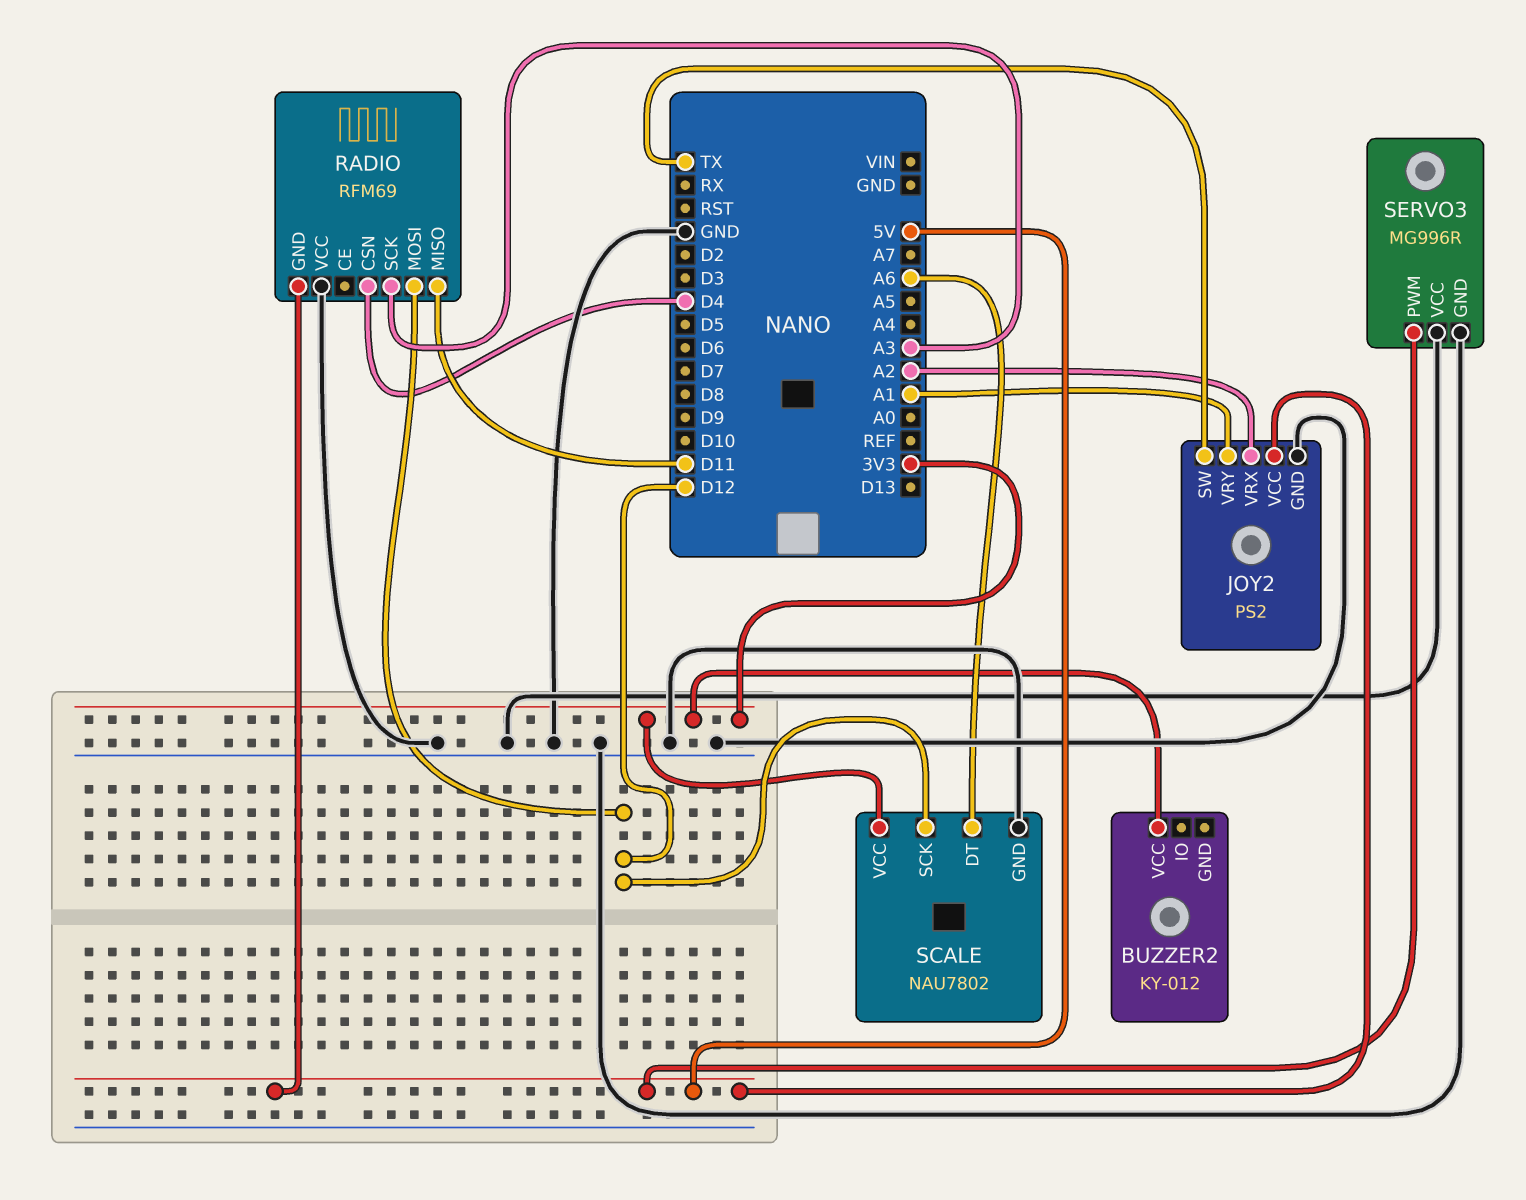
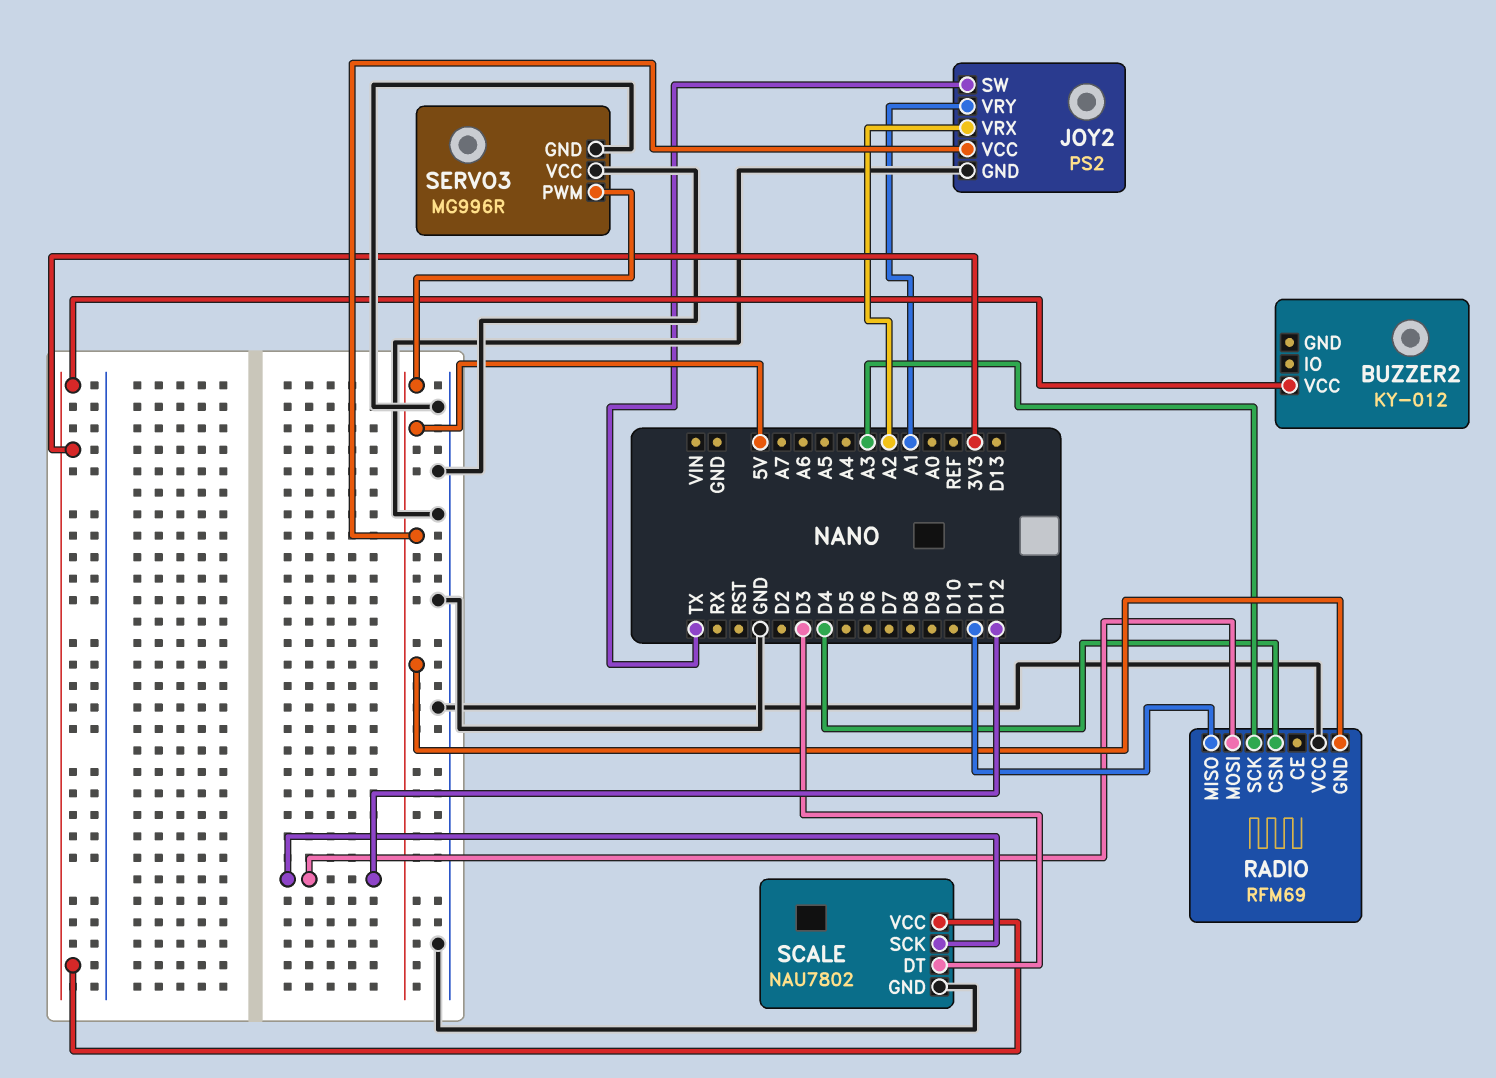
SCALE pin DT: A6 -> D3

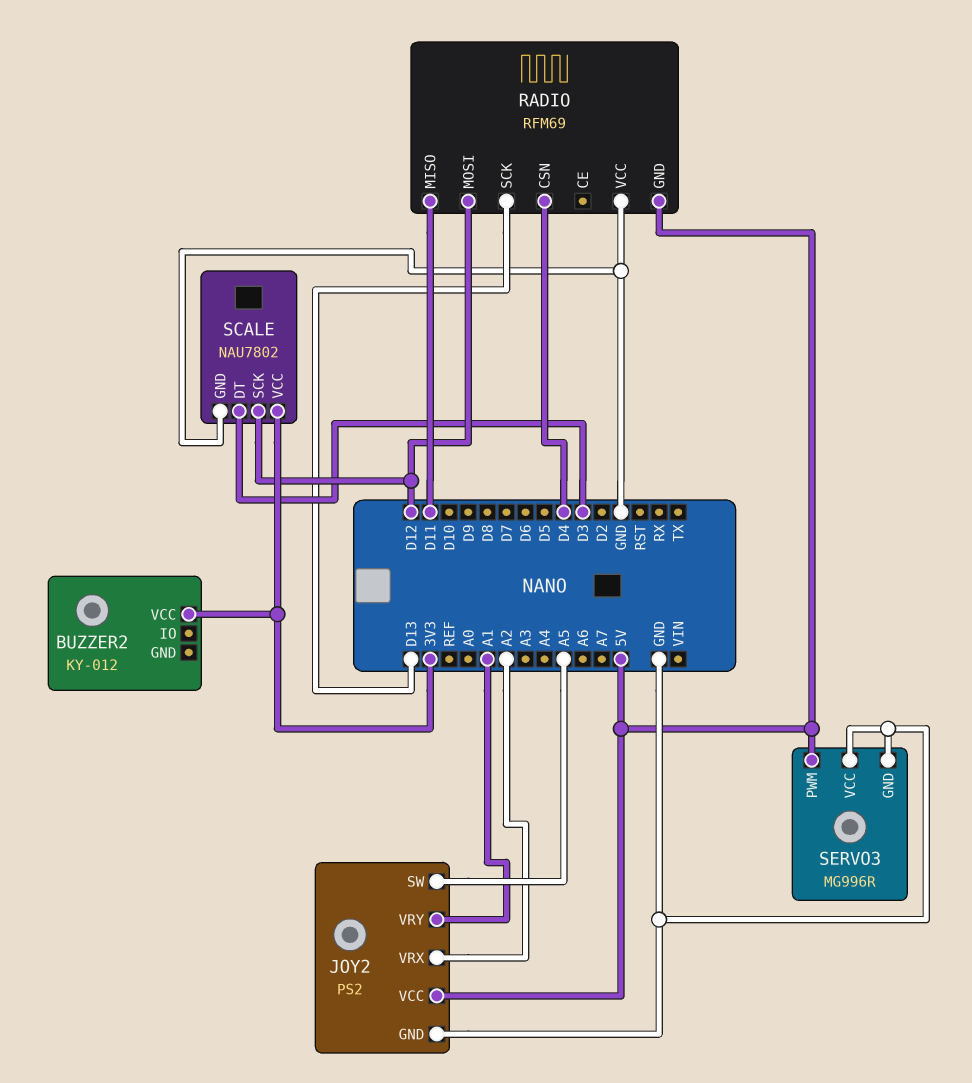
JOY2 pin SW: TX -> A5
RADIO pin SCK: A3 -> D13

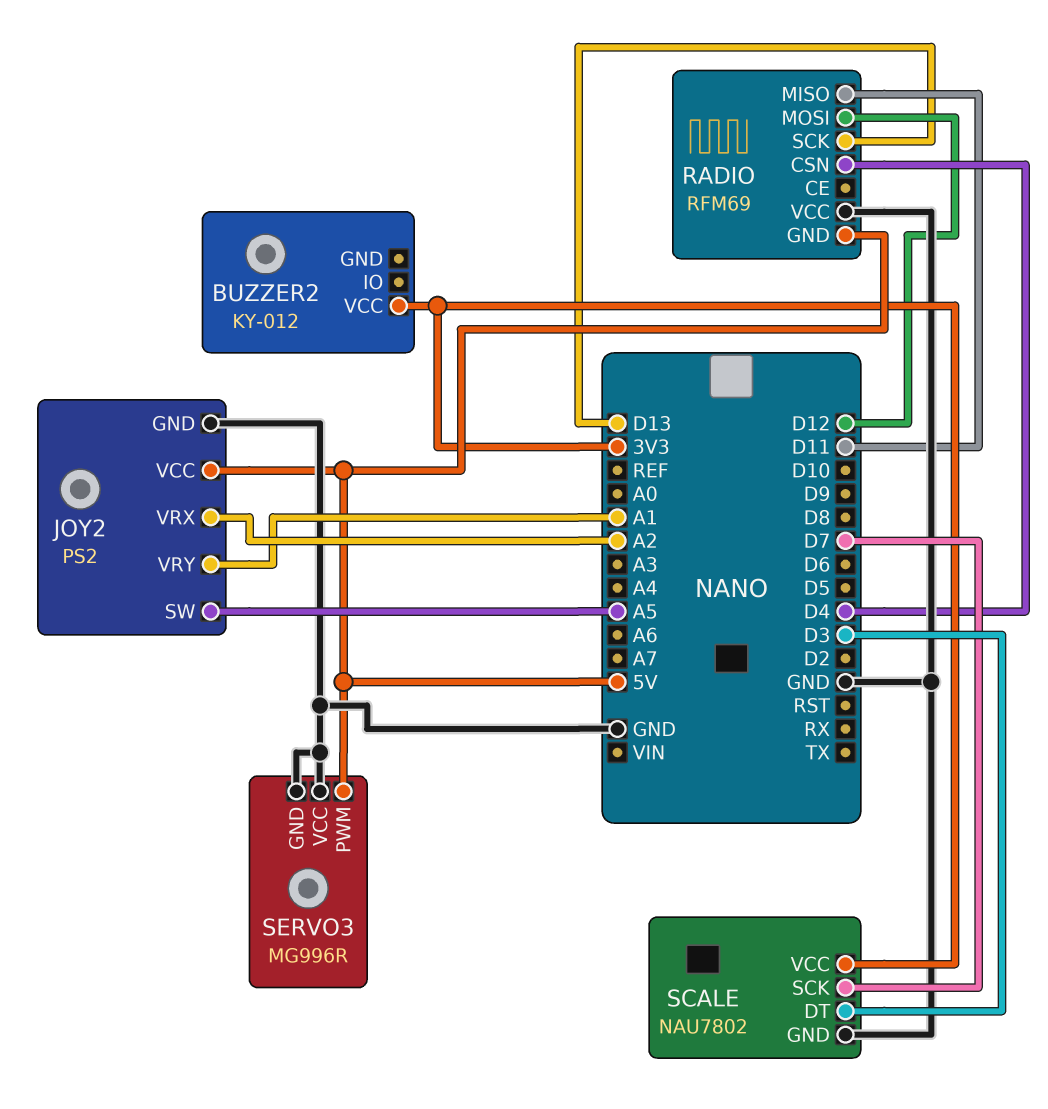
SCALE pin SCK: D12 -> D7

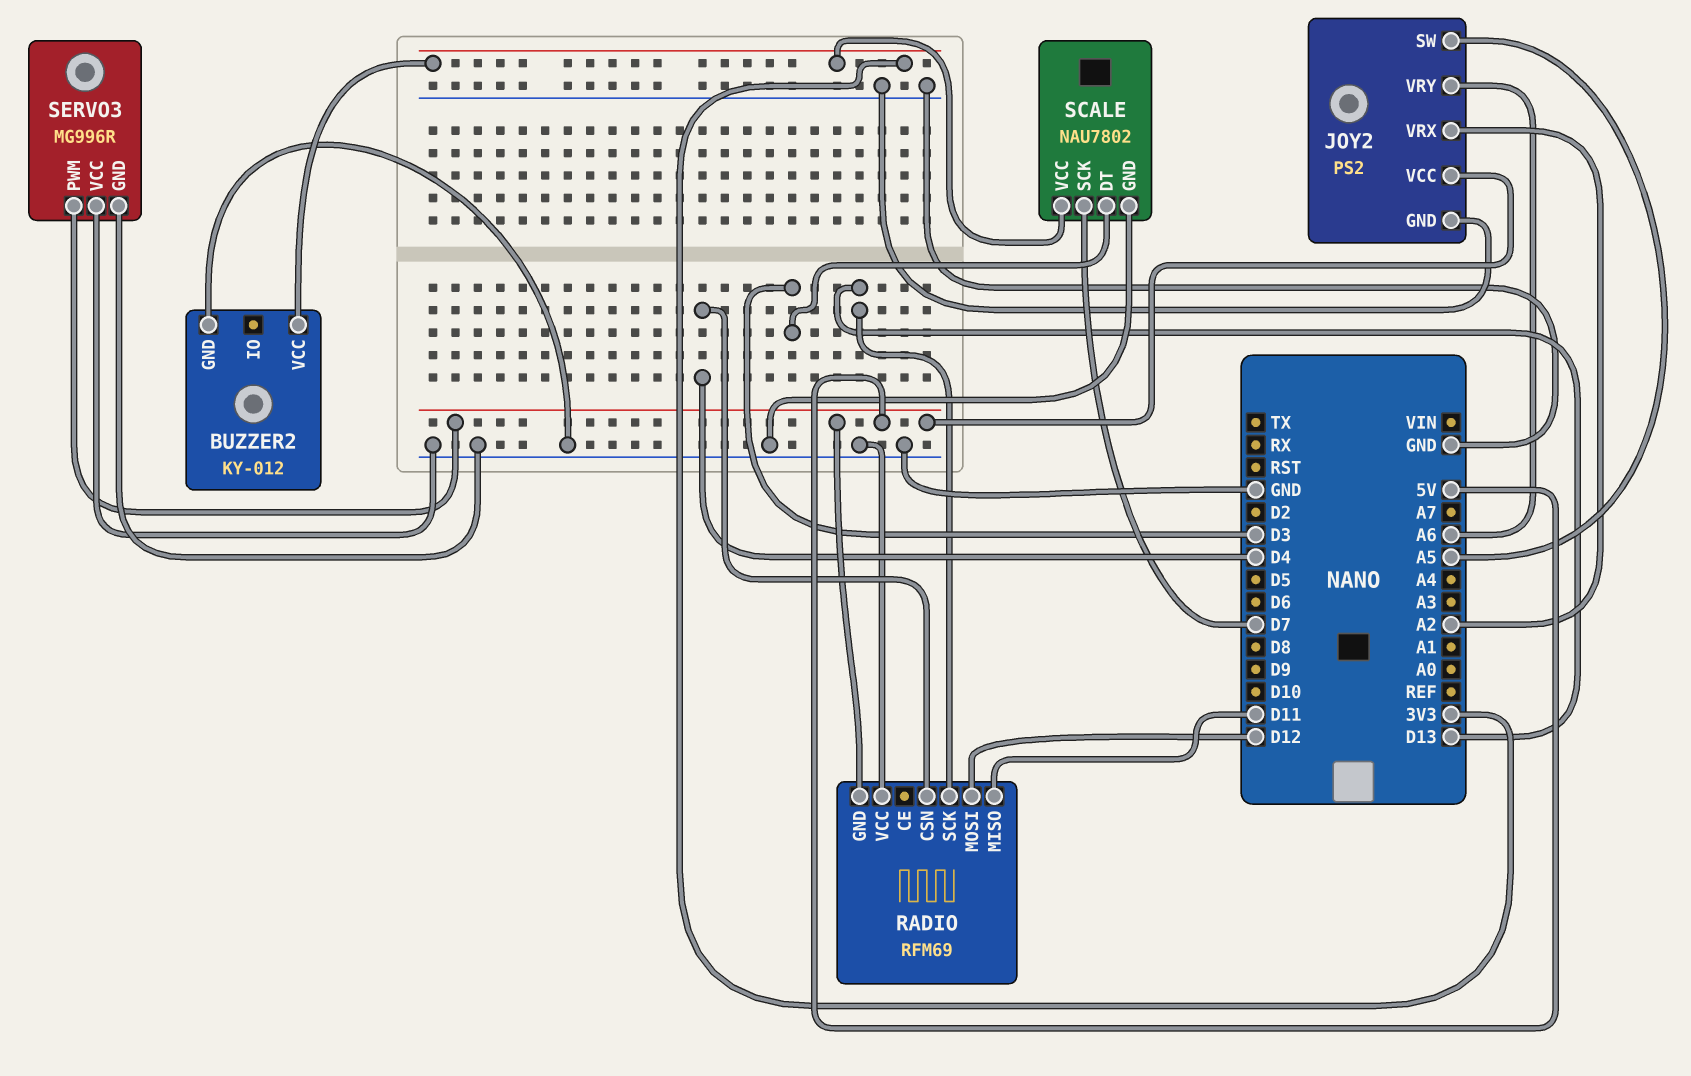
BUZZER2 pin GND: none -> GND
JOY2 pin VRY: A1 -> A6

